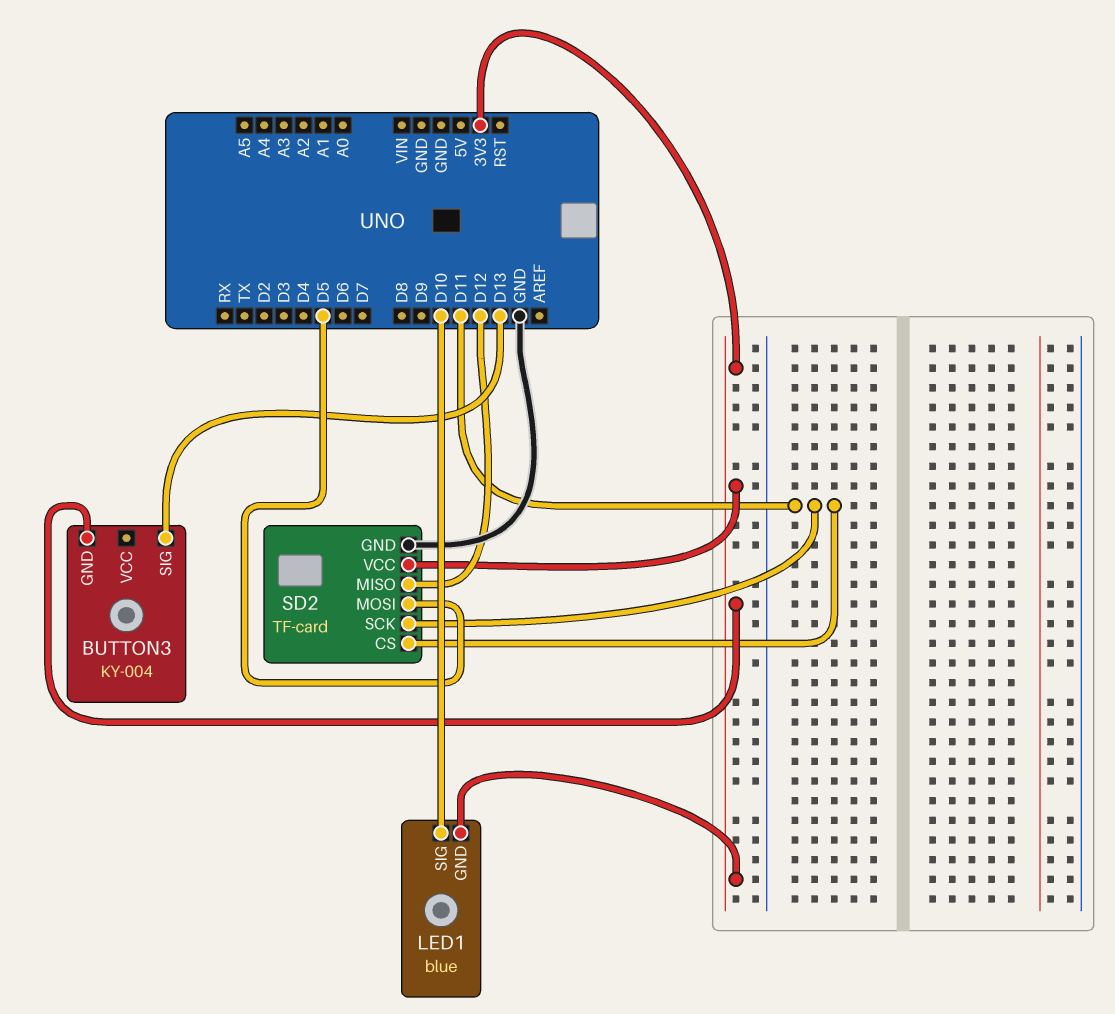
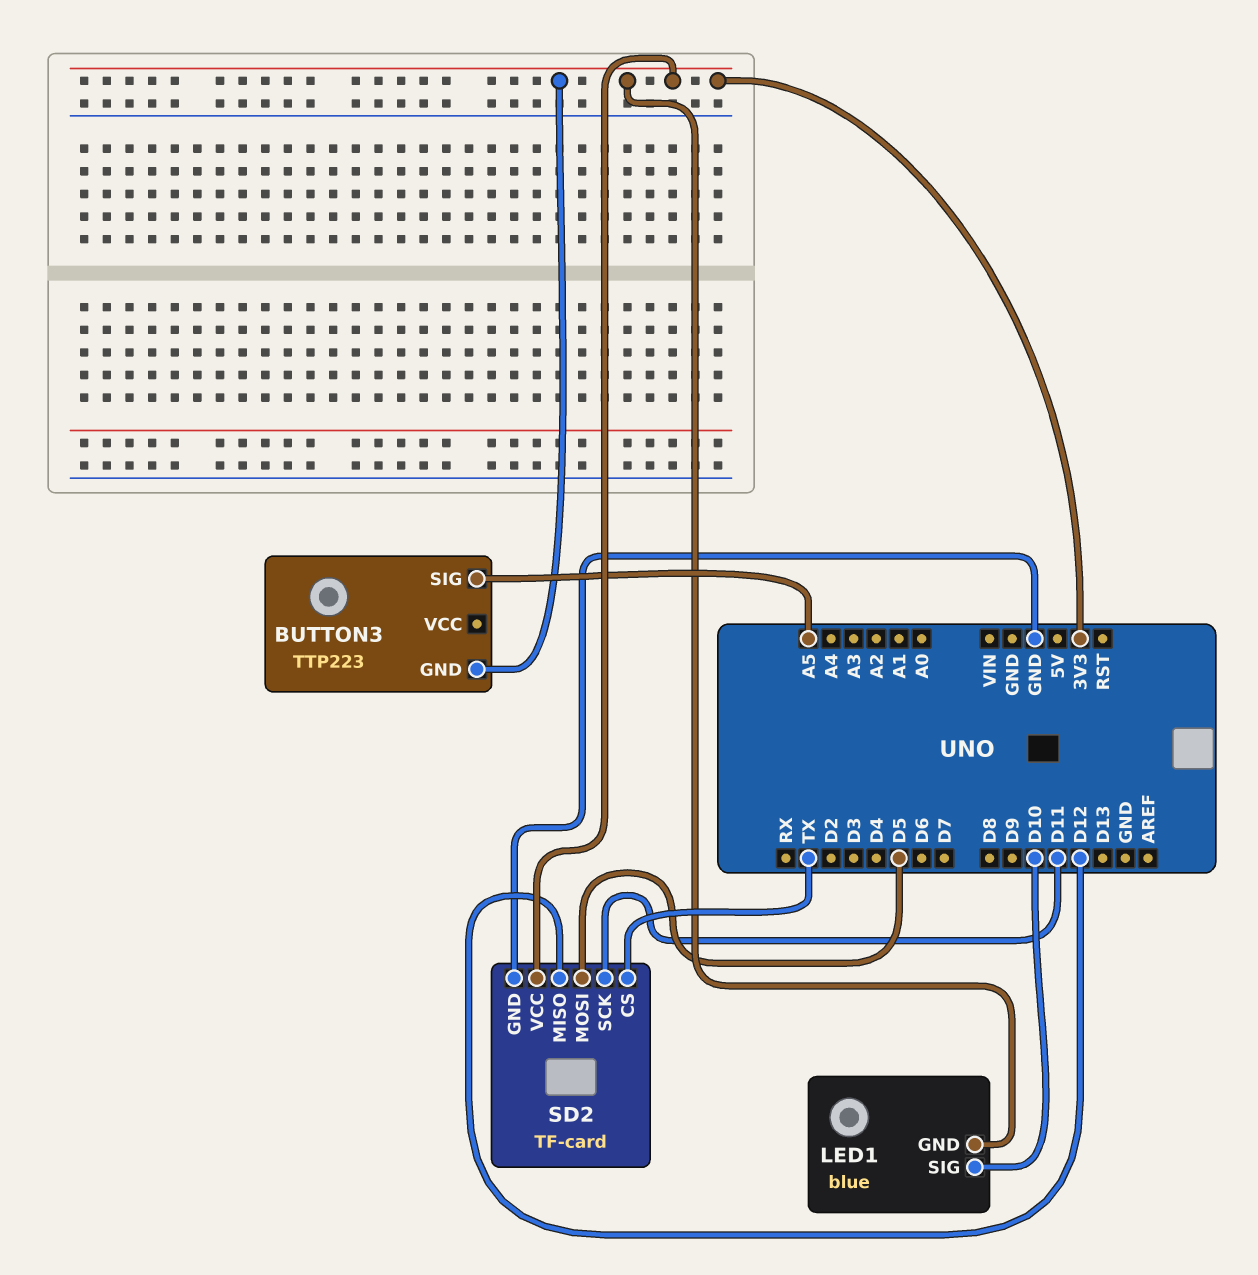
BUTTON3: KY-004 -> TTP223
BUTTON3 pin SIG: D13 -> A5
SD2 pin CS: D11 -> TX

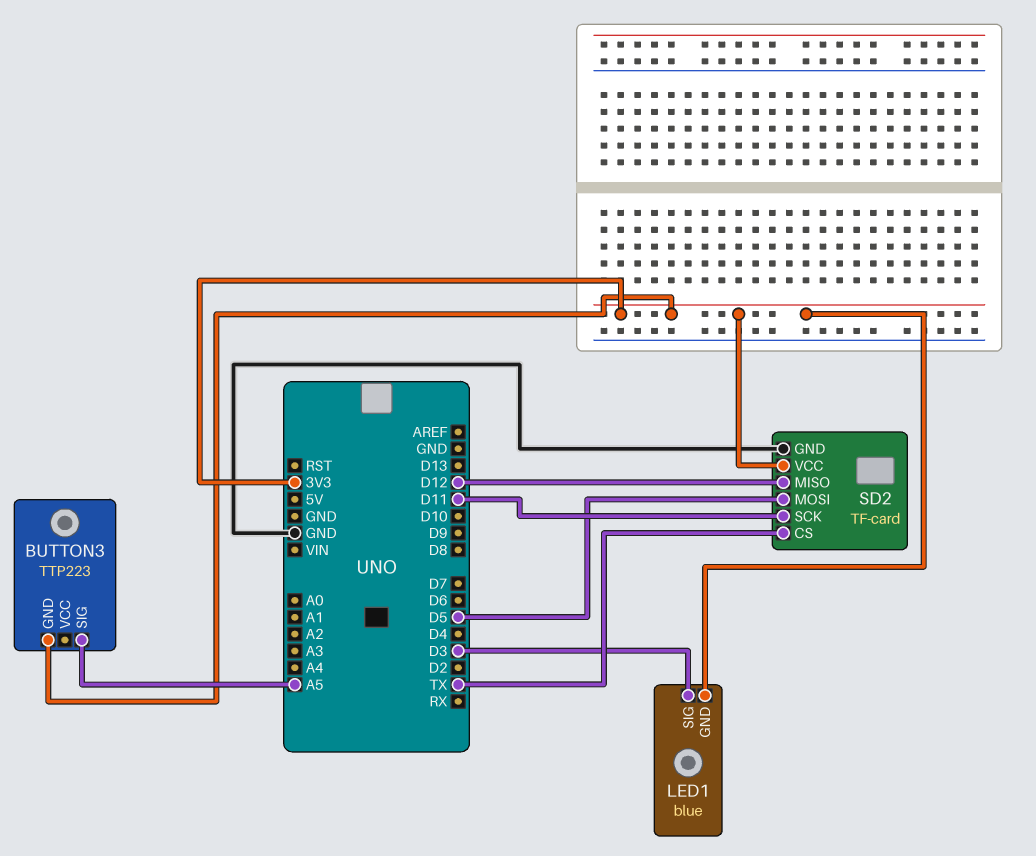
LED1 pin SIG: D10 -> D3

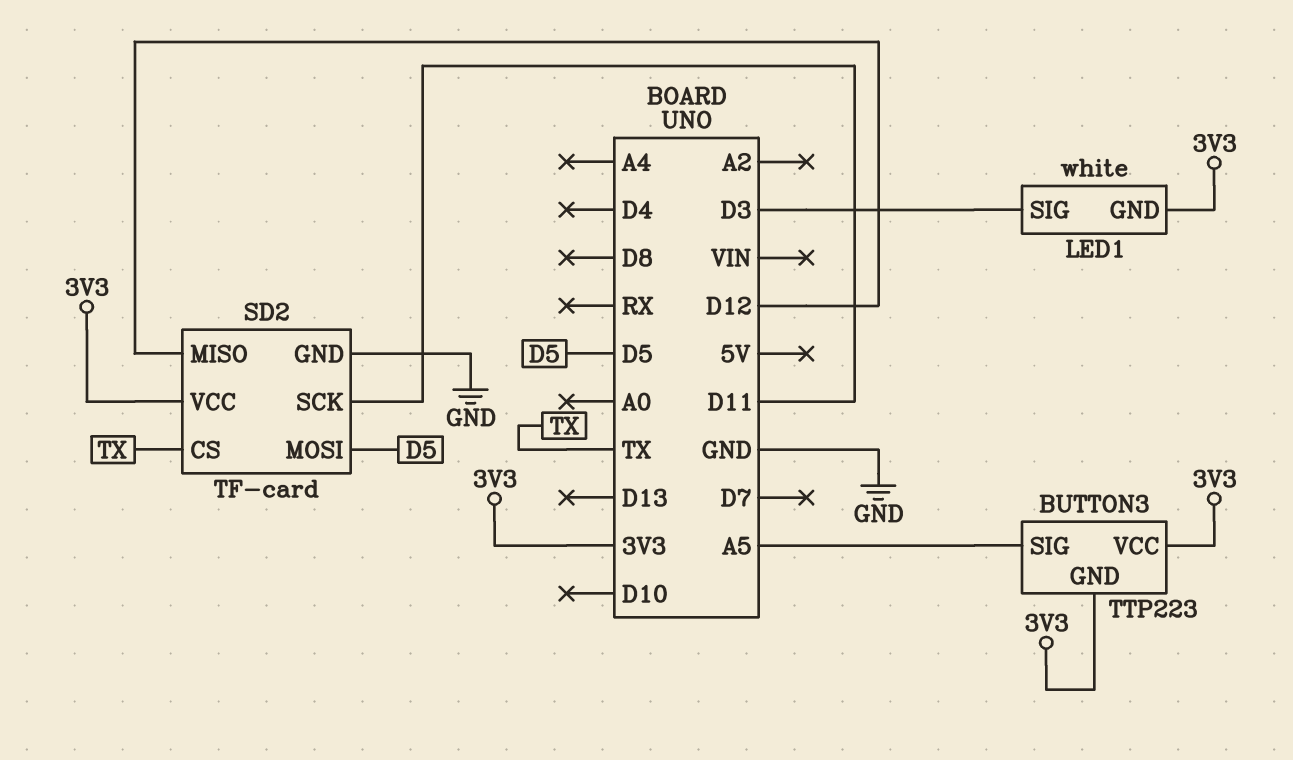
BUTTON3 pin VCC: none -> 3V3
LED1: blue -> white

